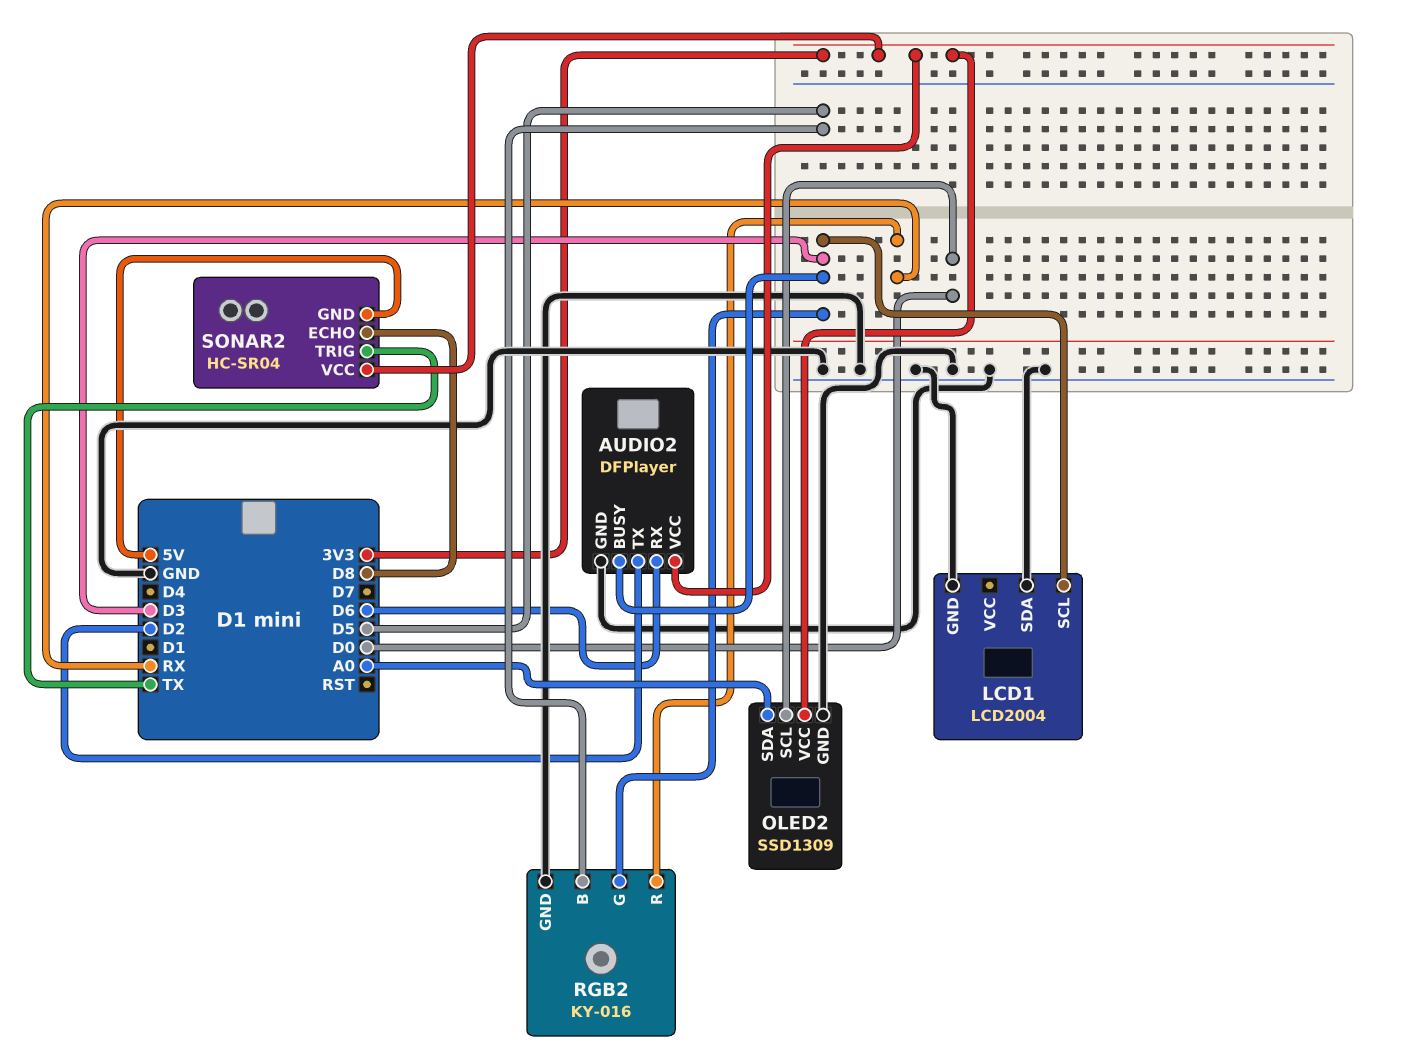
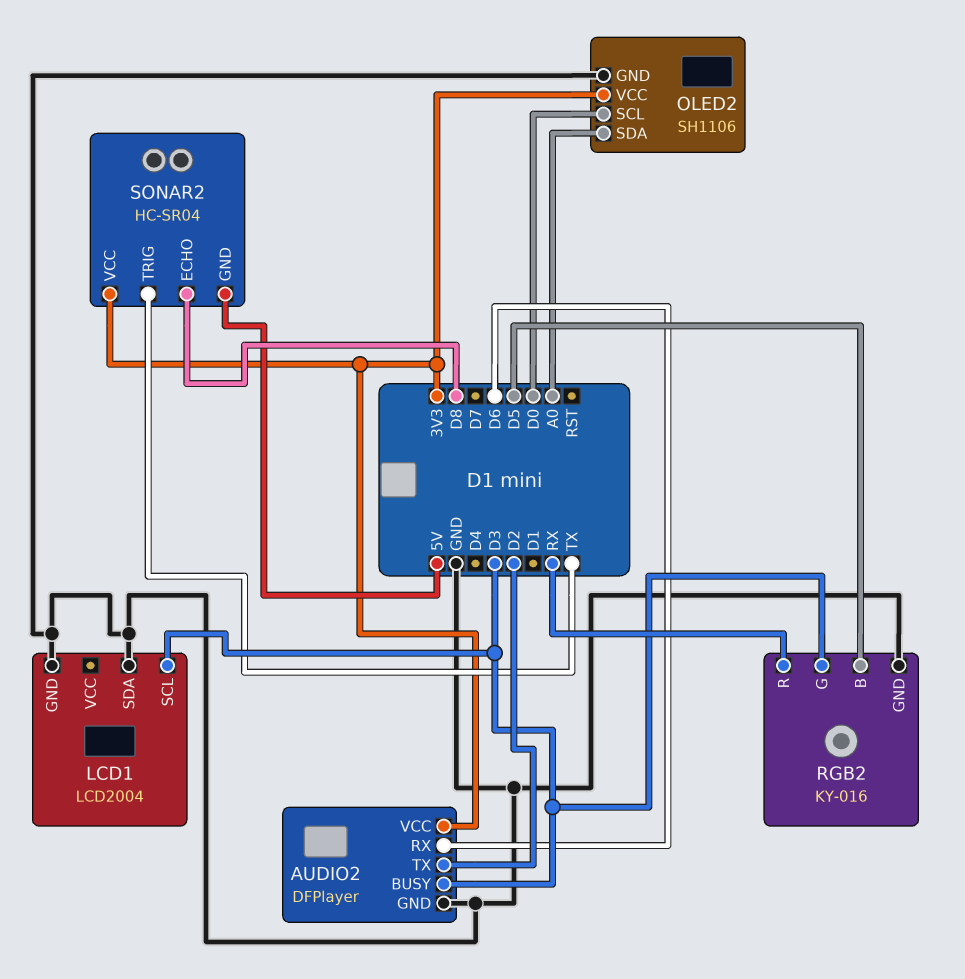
OLED2: SSD1309 -> SH1106

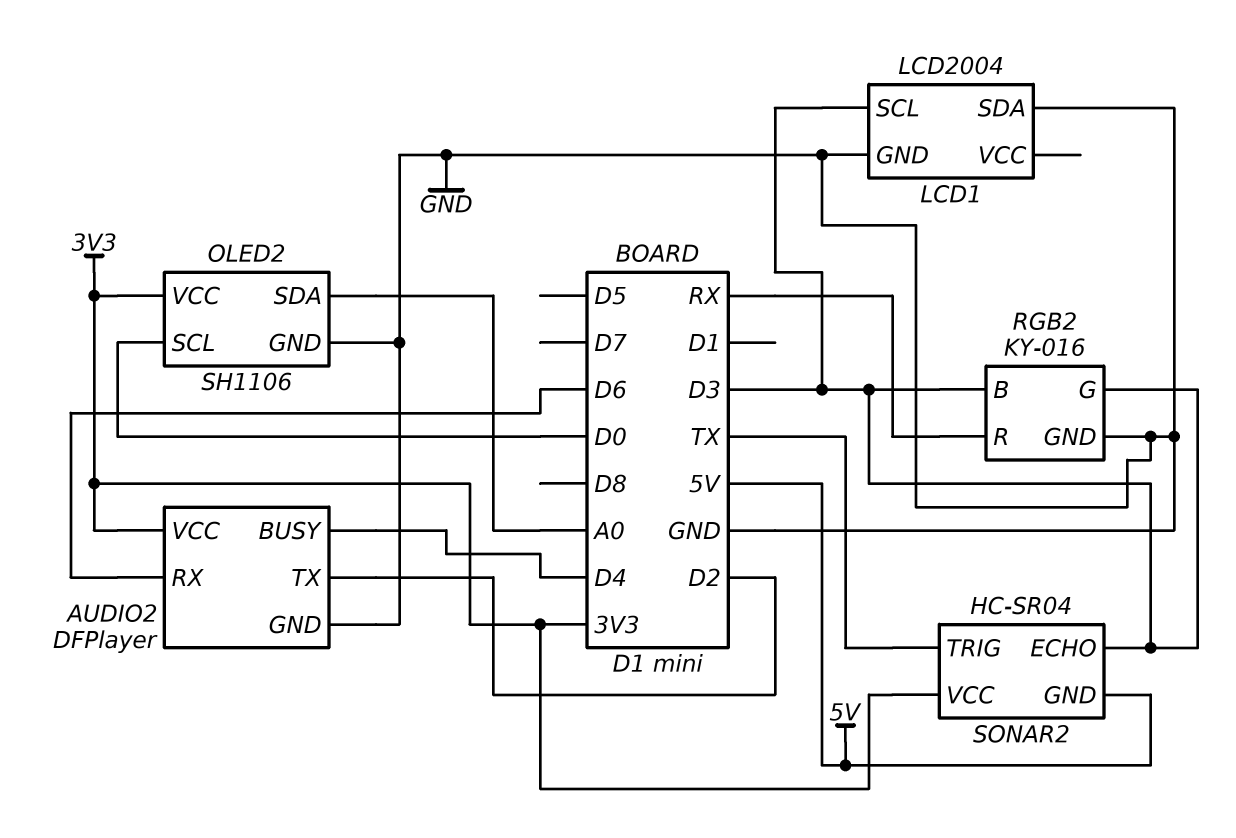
AUDIO2 pin BUSY: D3 -> D4
RGB2 pin B: D5 -> D3
SONAR2 pin ECHO: D8 -> D3

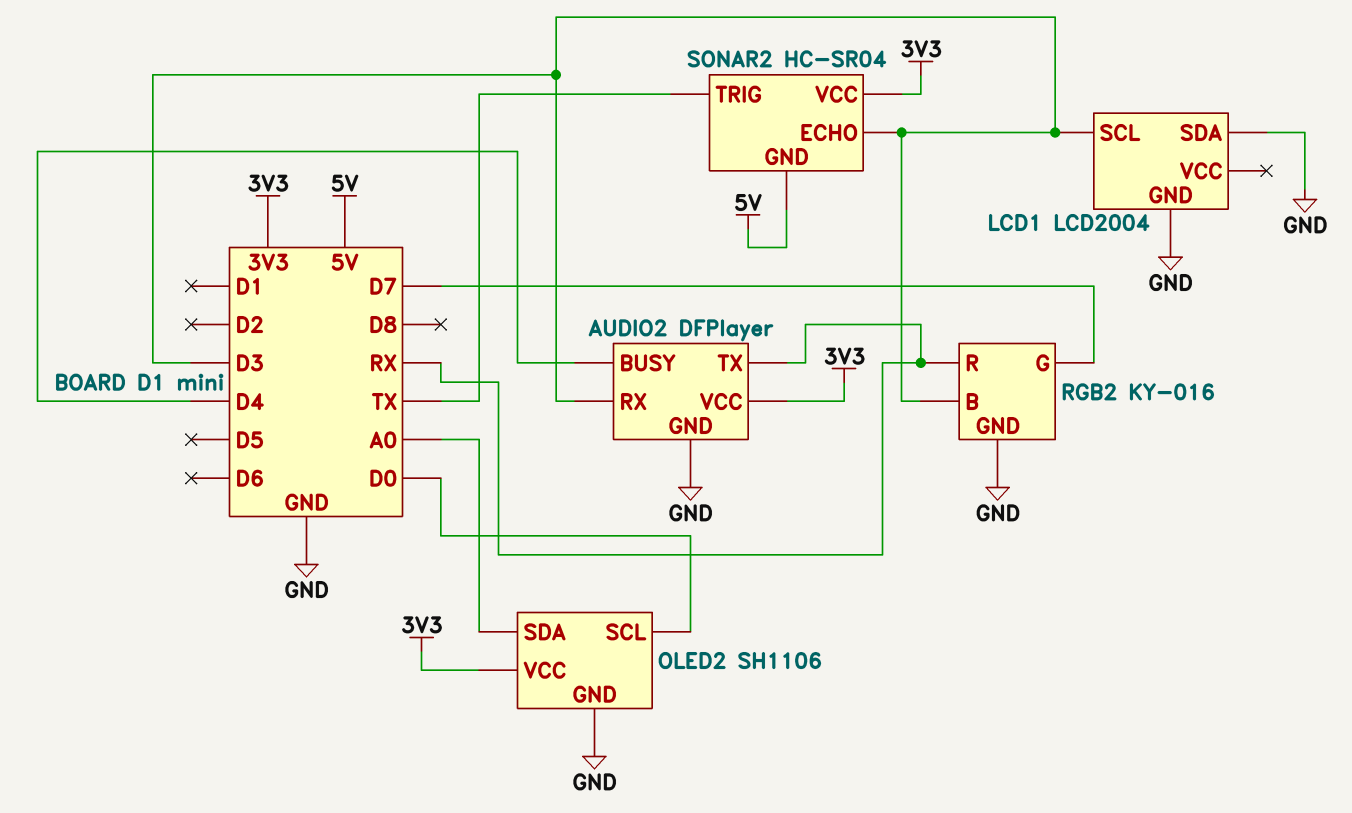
AUDIO2 pin RX: D6 -> D3
AUDIO2 pin TX: D2 -> RX
RGB2 pin G: D3 -> D7

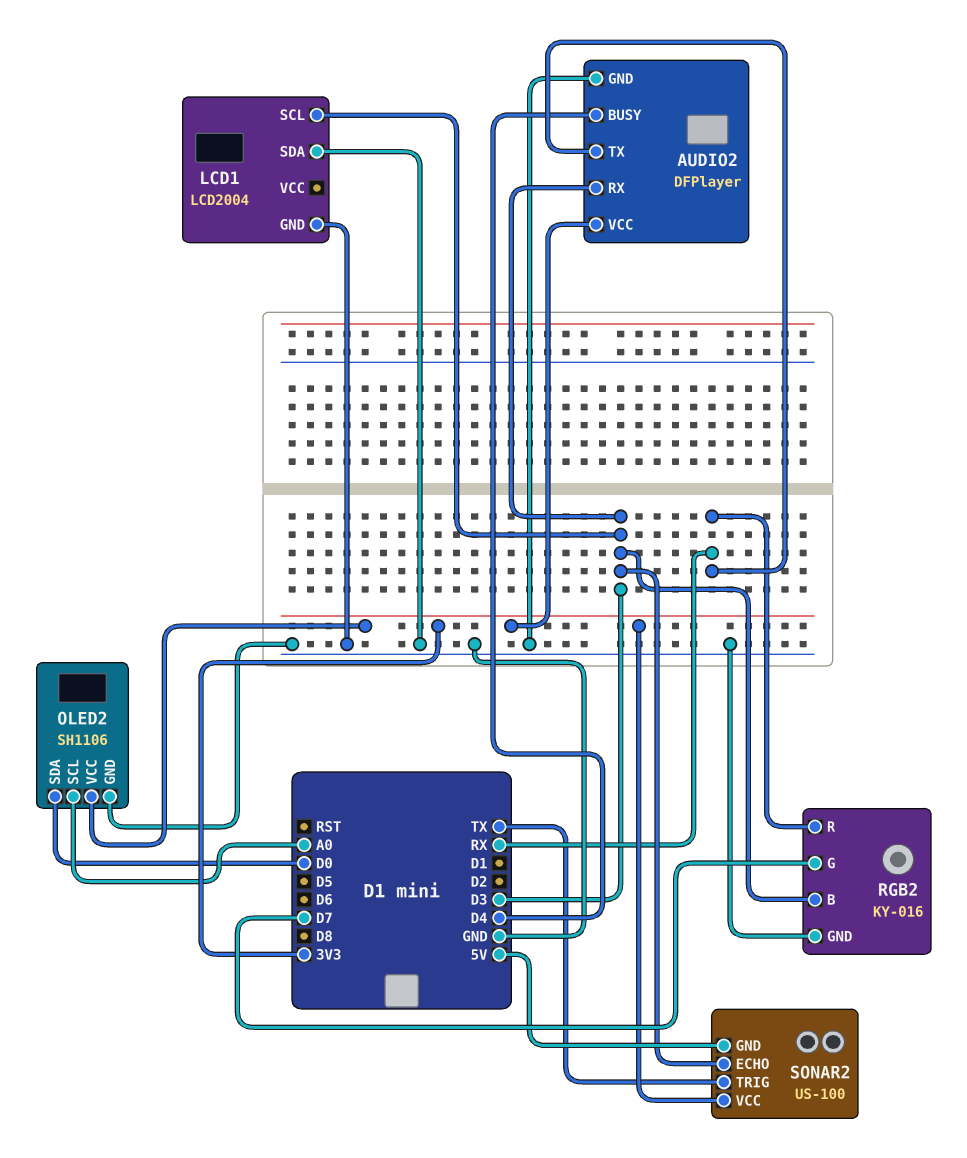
OLED2 pin SCL: D0 -> A0
OLED2 pin SDA: A0 -> D0
SONAR2: HC-SR04 -> US-100

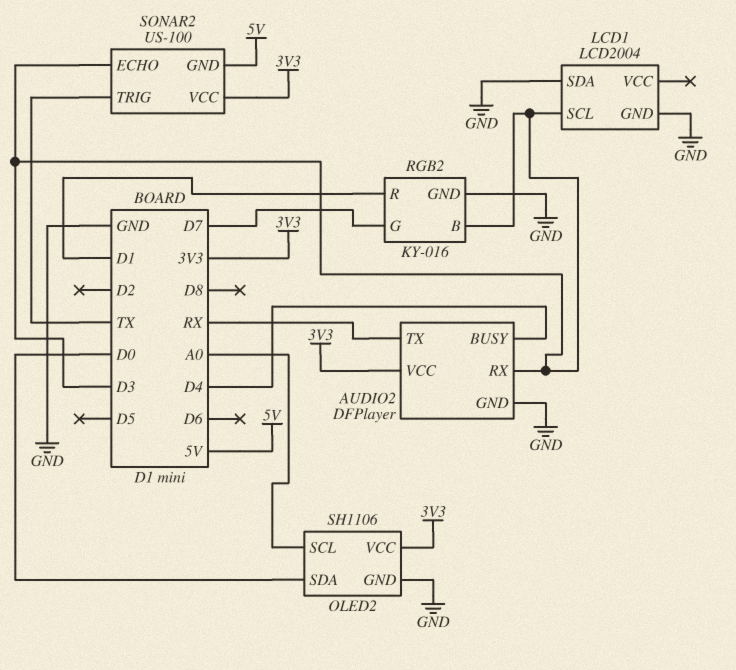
RGB2 pin R: RX -> D1

